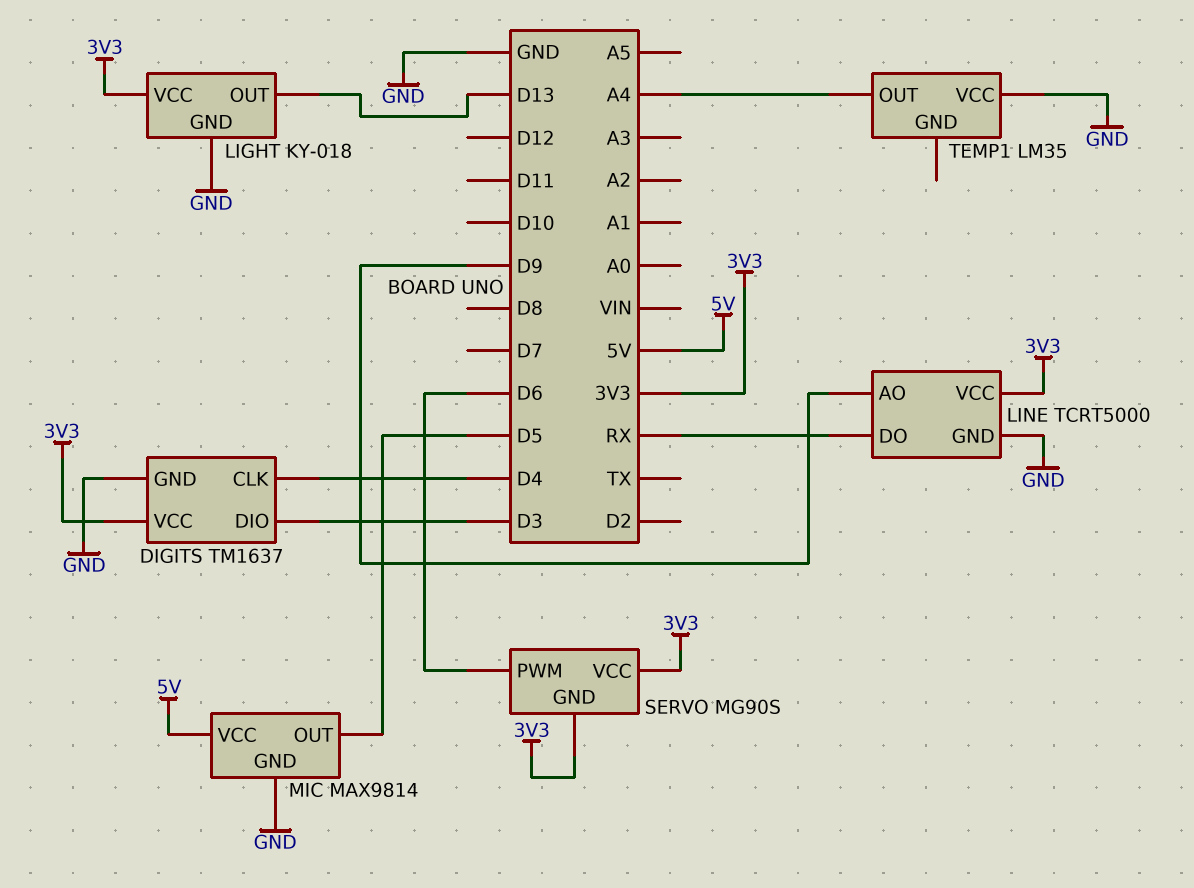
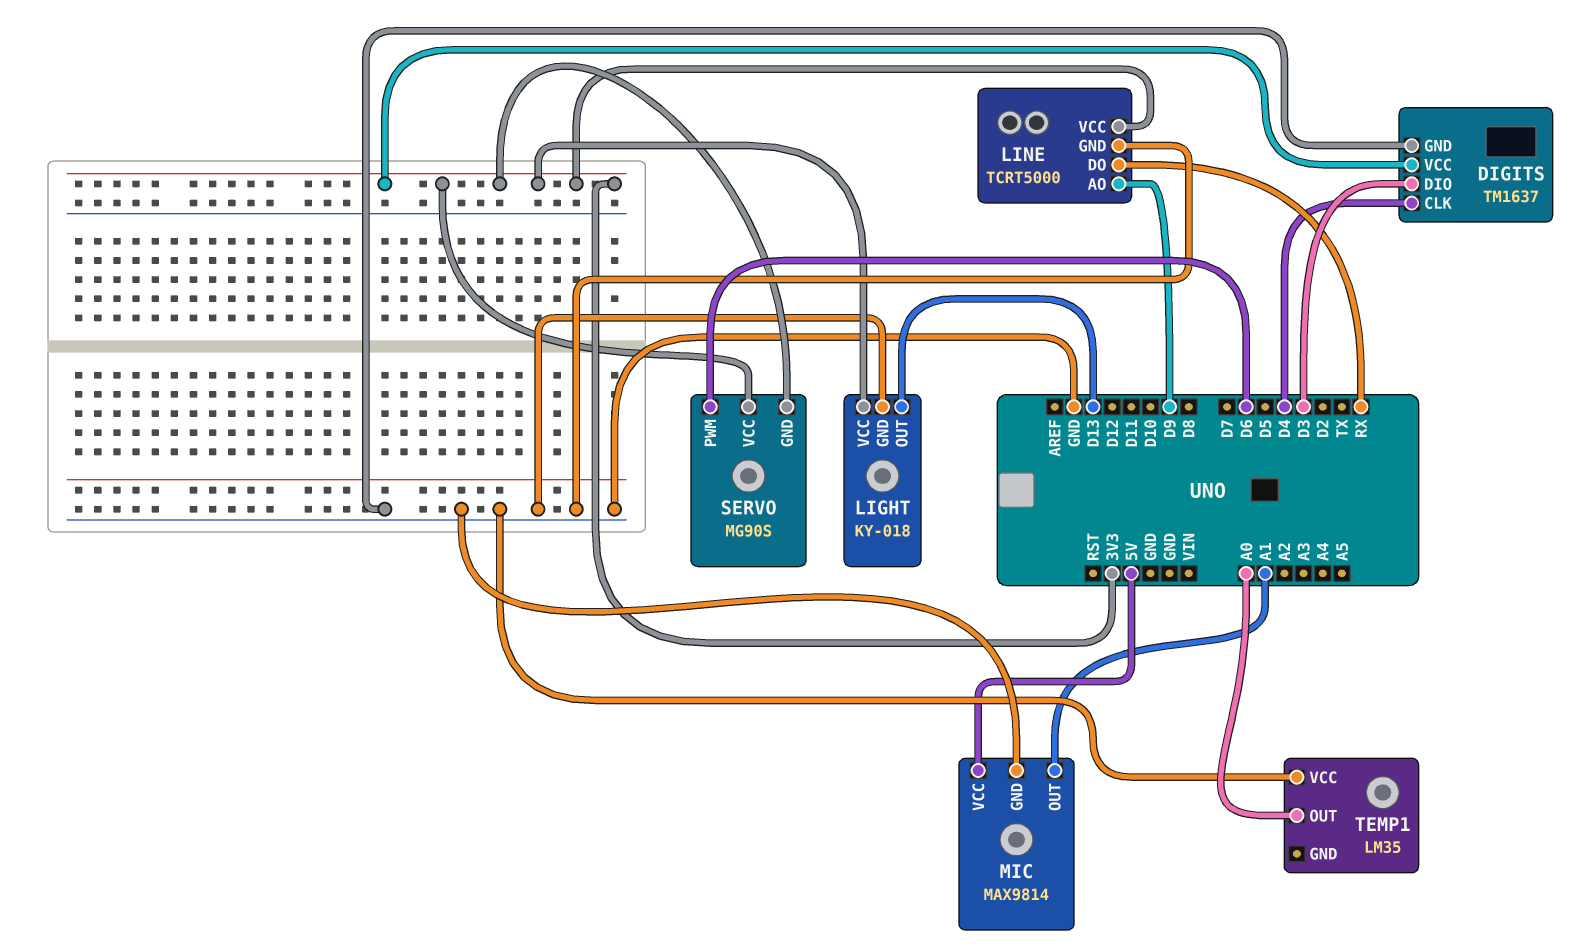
MIC pin OUT: D5 -> A1
TEMP1 pin OUT: A4 -> A0

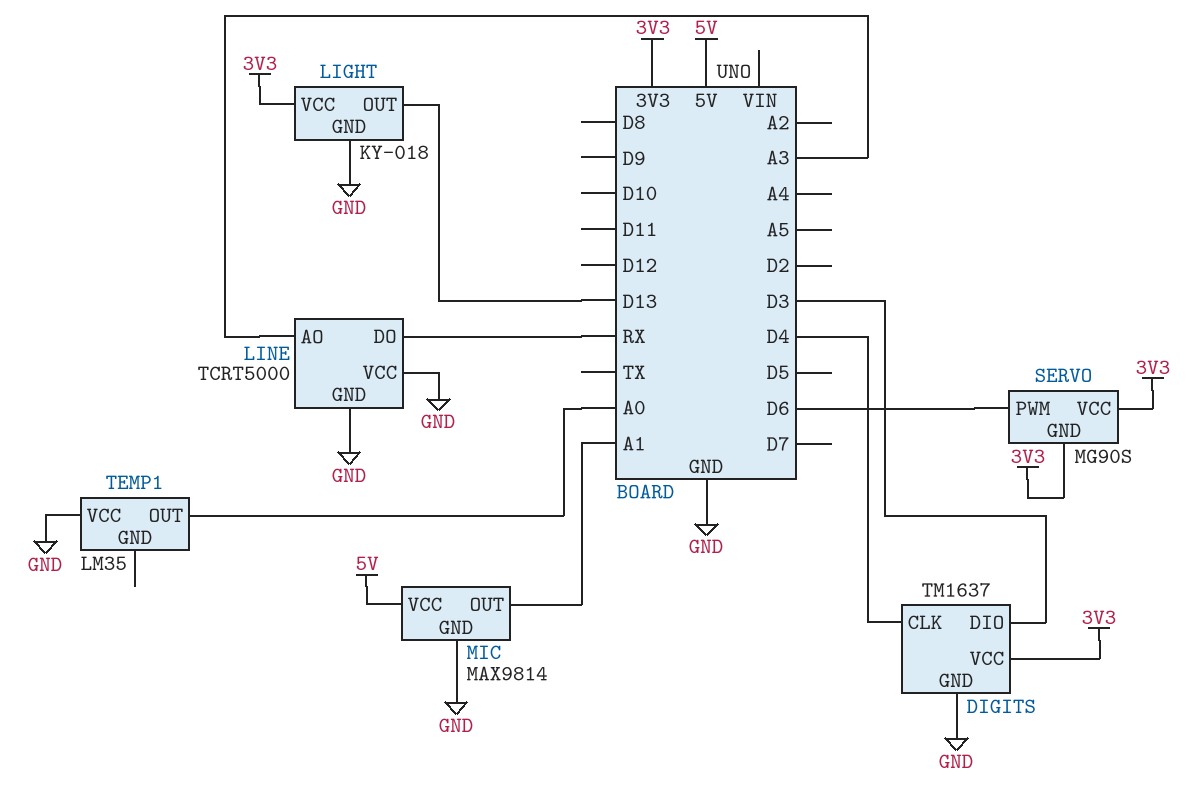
LINE pin AO: D9 -> A3
LINE pin VCC: 3V3 -> GND

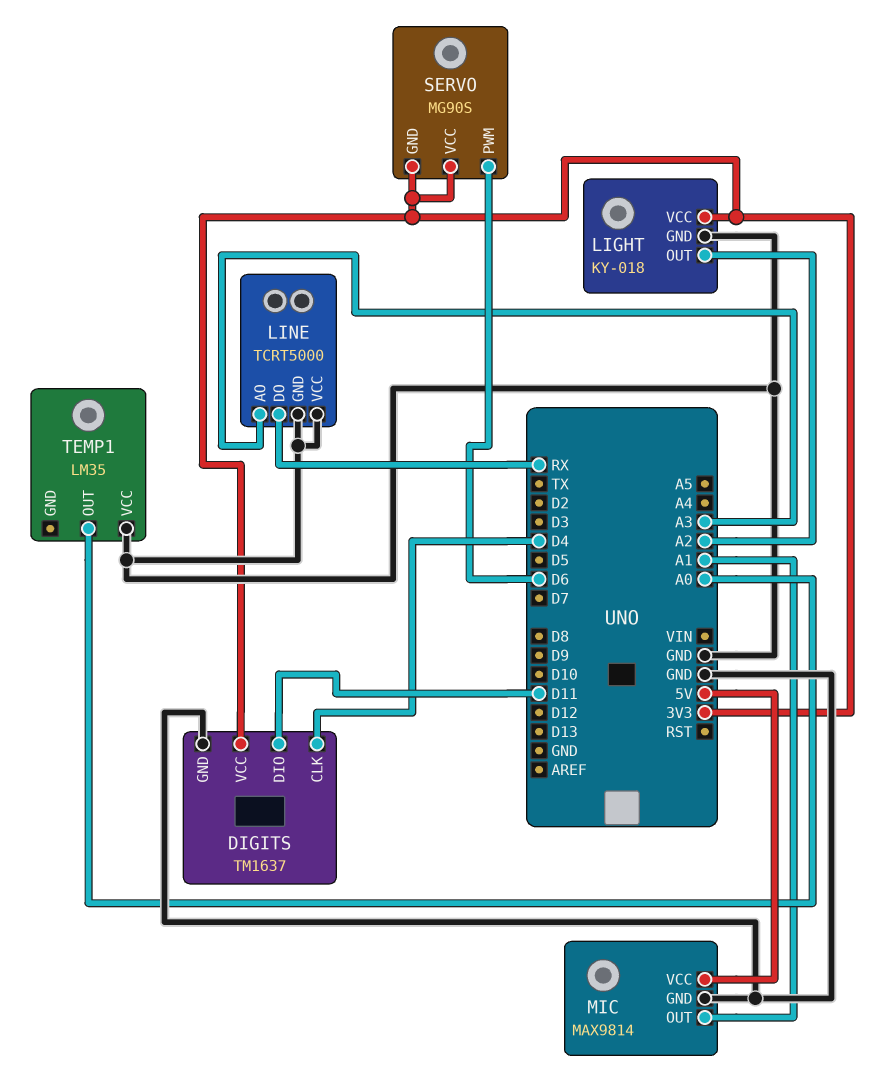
DIGITS pin DIO: D3 -> D11
LIGHT pin OUT: D13 -> A2

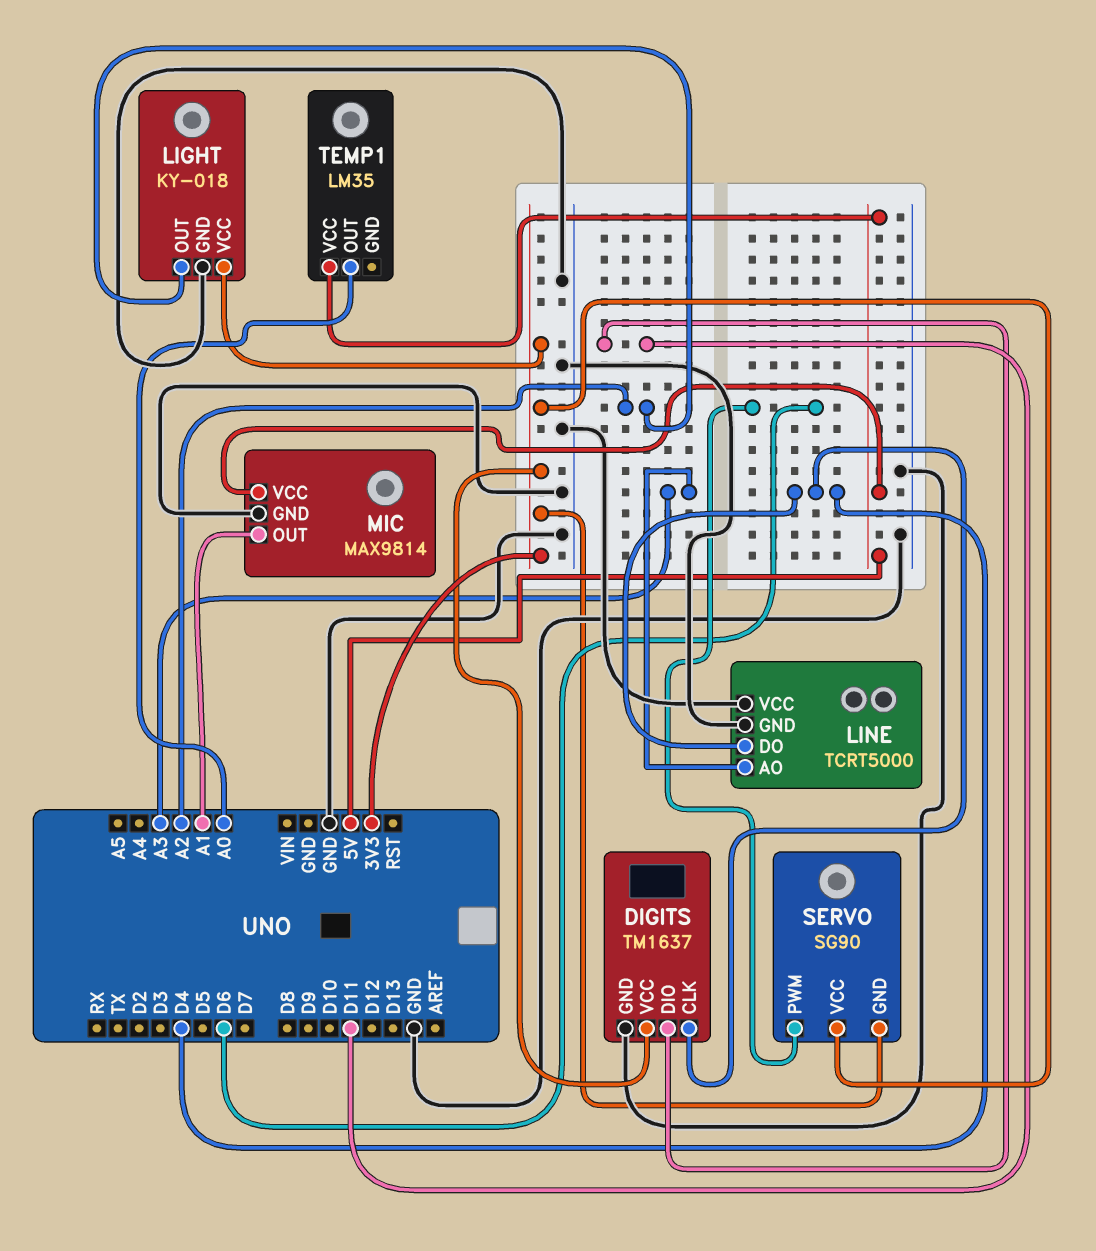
LINE pin DO: RX -> D4
SERVO: MG90S -> SG90
TEMP1 pin VCC: GND -> 5V

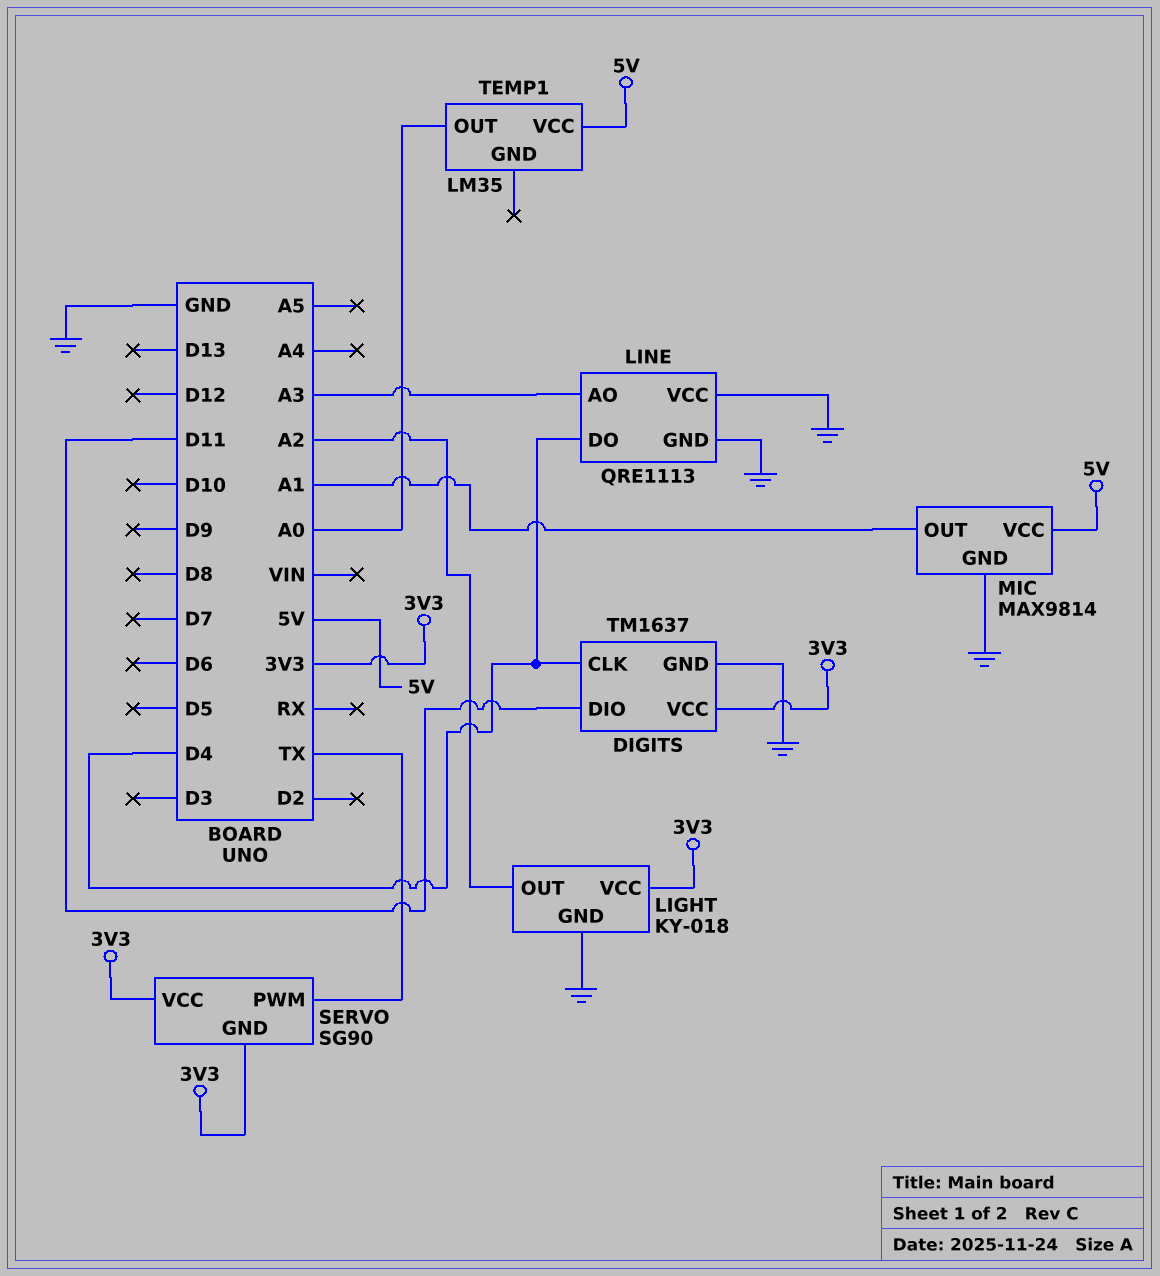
LINE: TCRT5000 -> QRE1113
SERVO pin PWM: D6 -> TX

